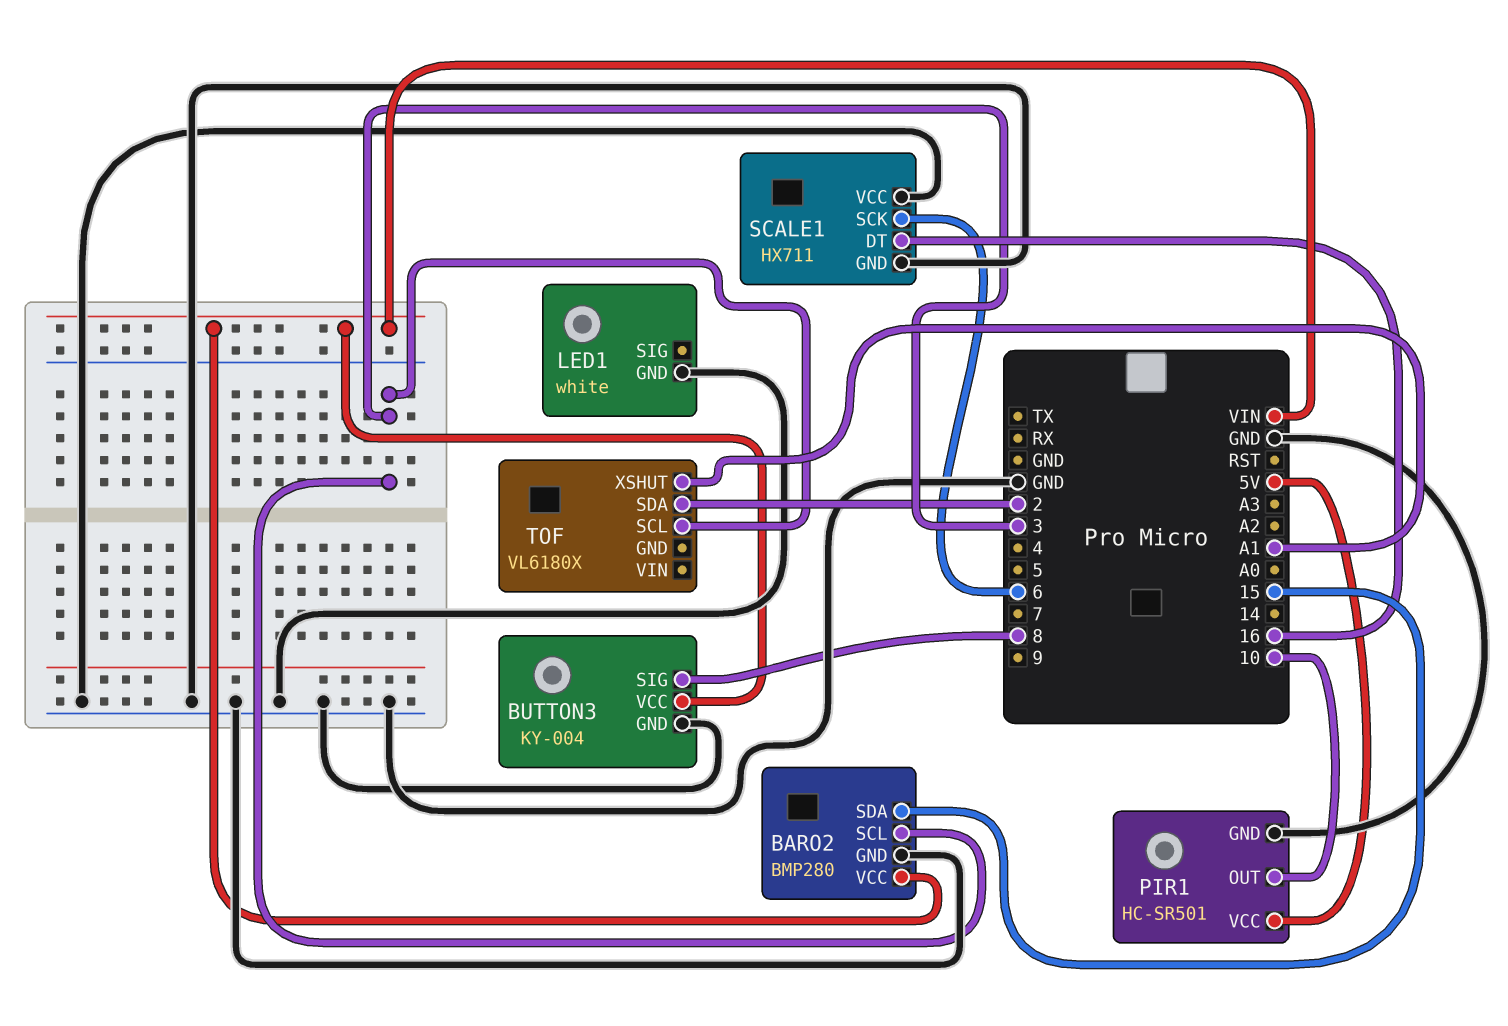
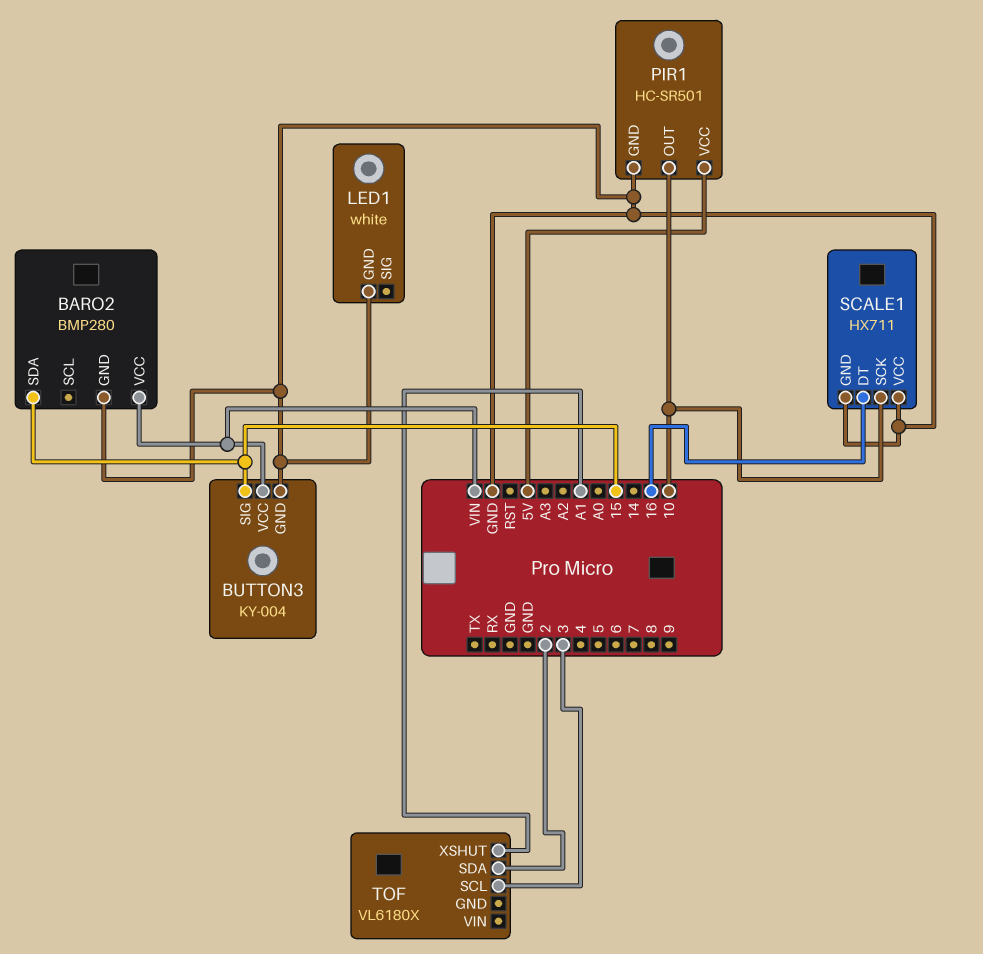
BARO2 pin SCL: 3 -> none
BUTTON3 pin SIG: 8 -> 15
SCALE1 pin SCK: 6 -> 10

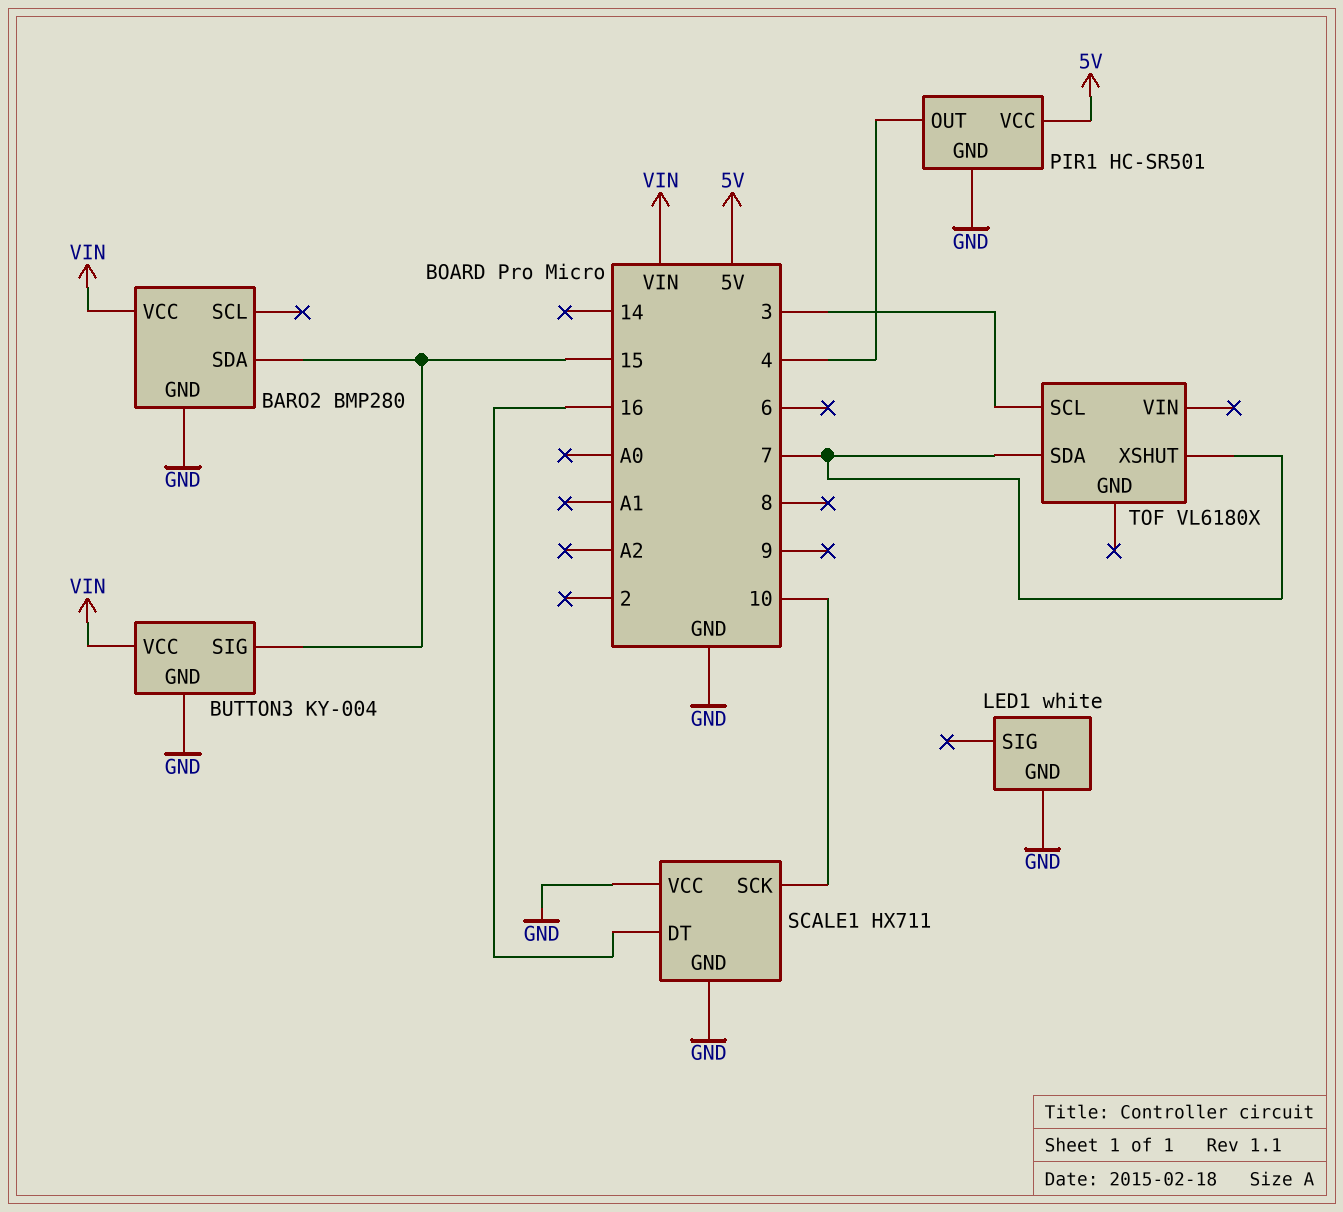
PIR1 pin OUT: 10 -> 4
TOF pin SDA: 2 -> 7
TOF pin XSHUT: A1 -> 7

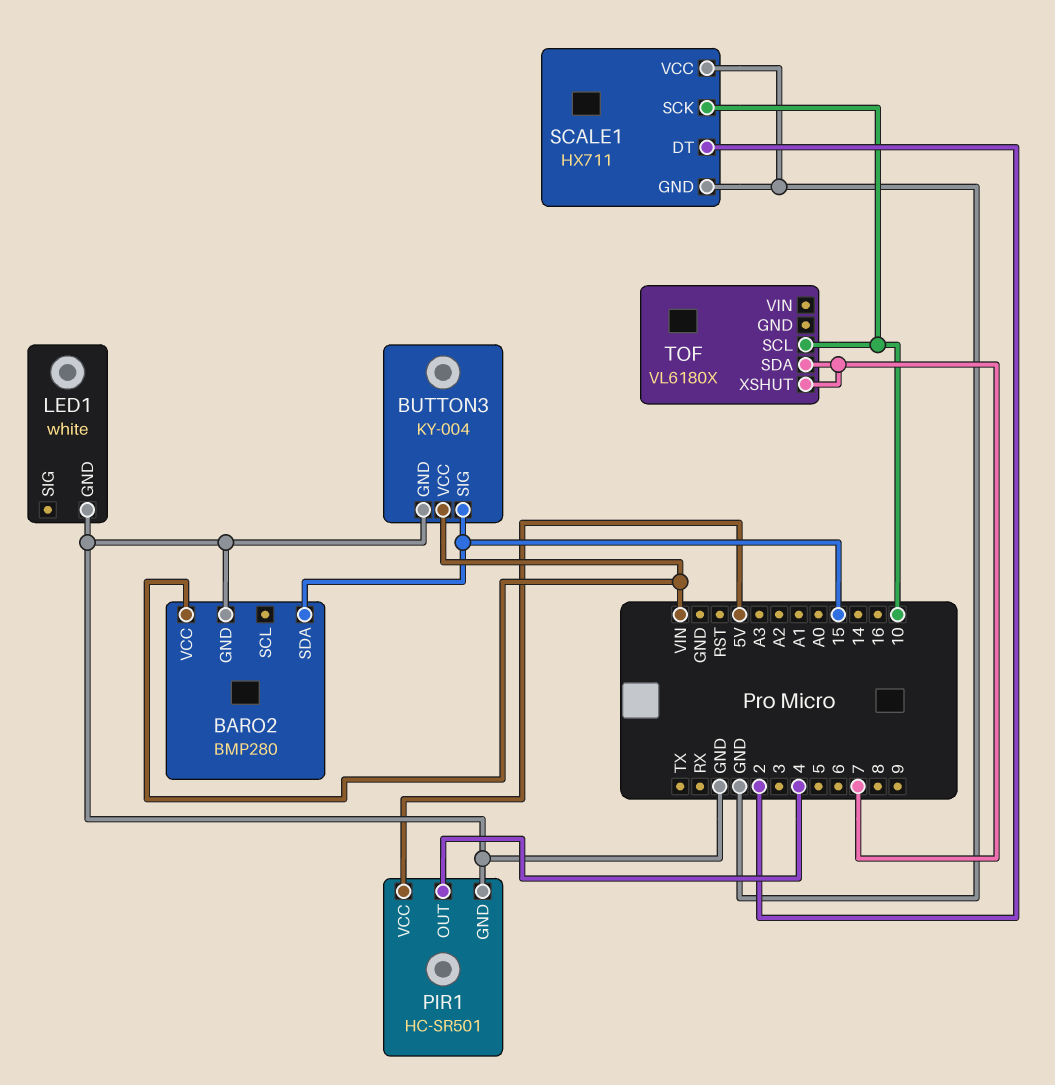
SCALE1 pin DT: 16 -> 2
TOF pin SCL: 3 -> 10

